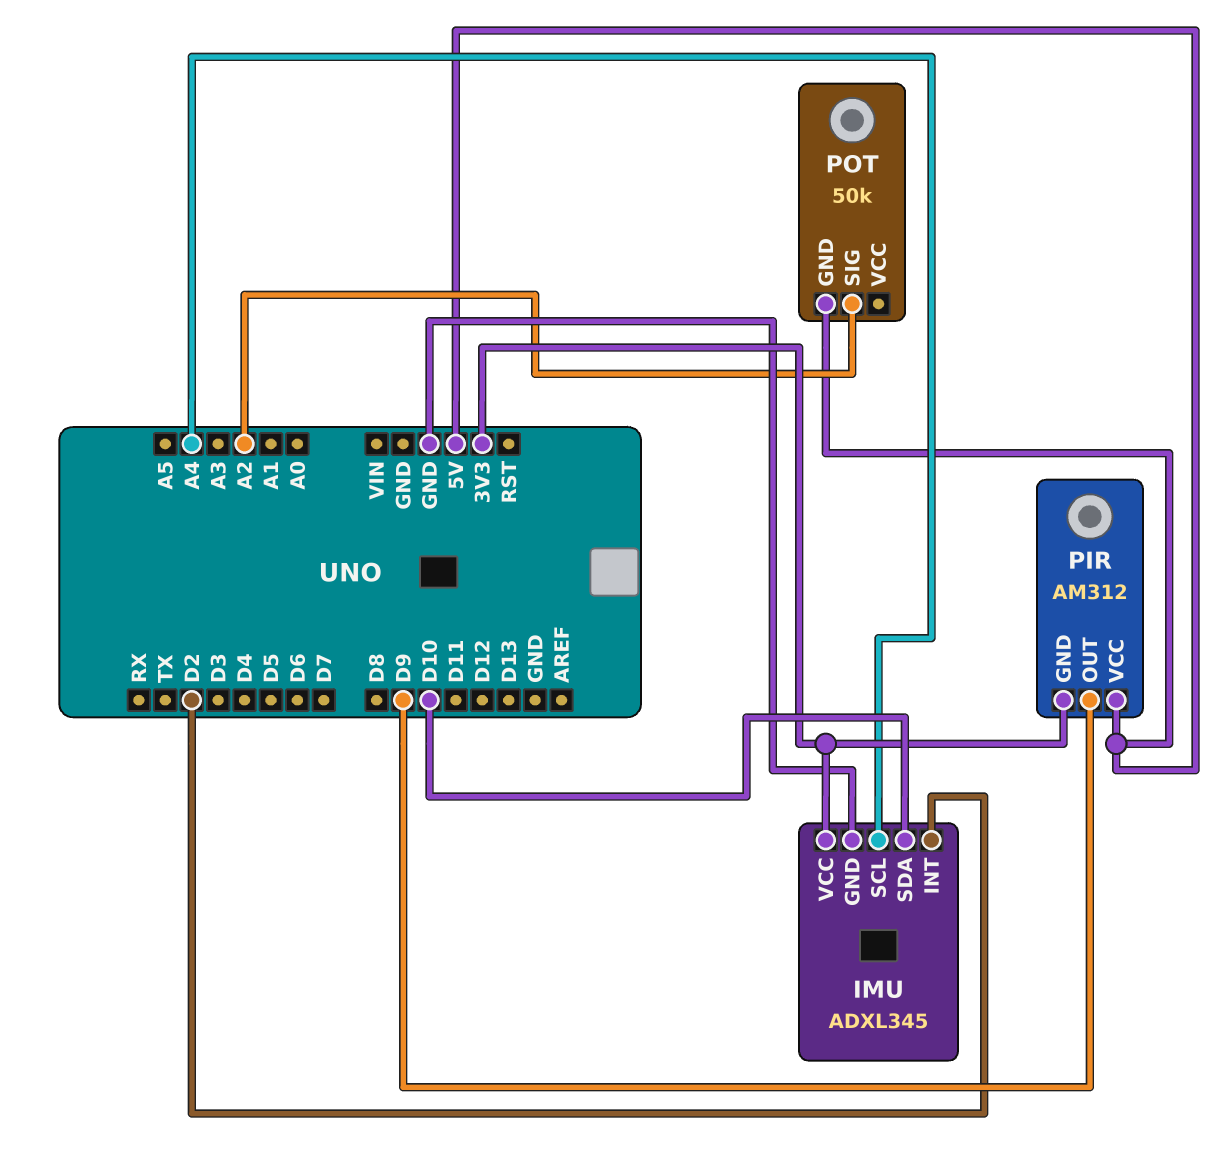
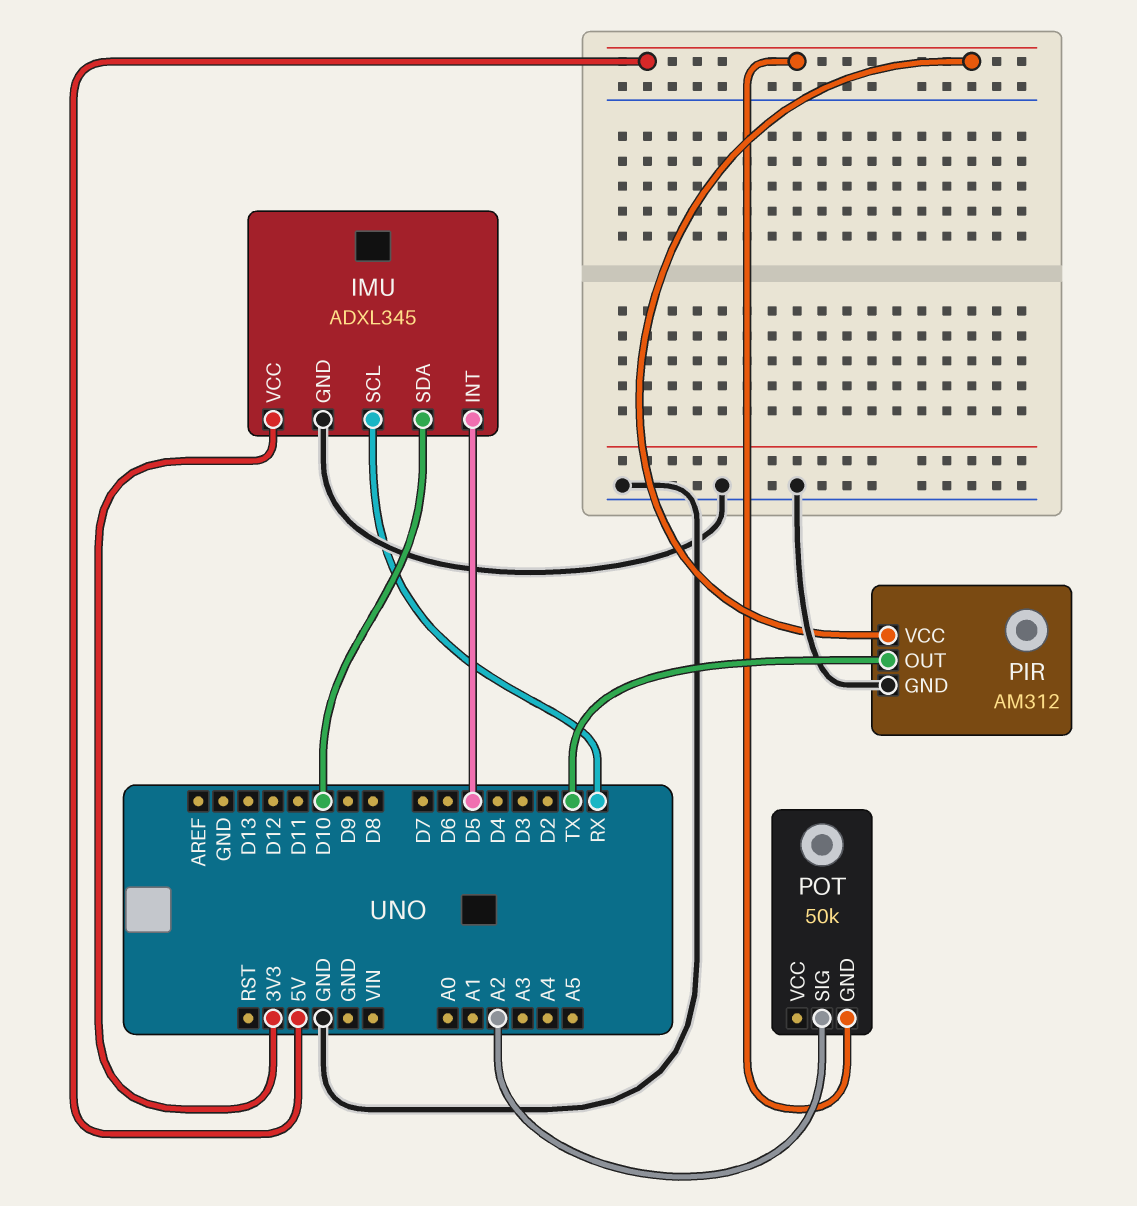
IMU pin INT: D2 -> D5
IMU pin SCL: A4 -> RX
PIR pin GND: 3V3 -> GND
PIR pin OUT: D9 -> TX

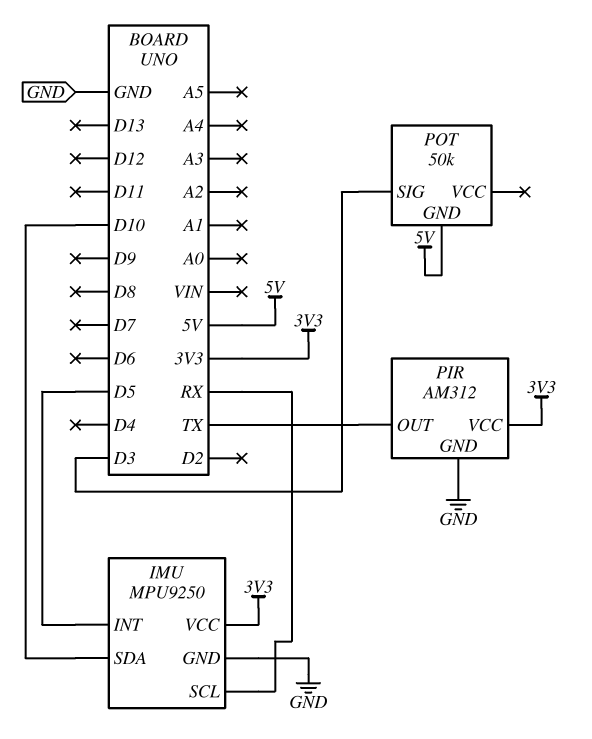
IMU: ADXL345 -> MPU9250
PIR pin VCC: 5V -> 3V3
POT pin SIG: A2 -> D3

